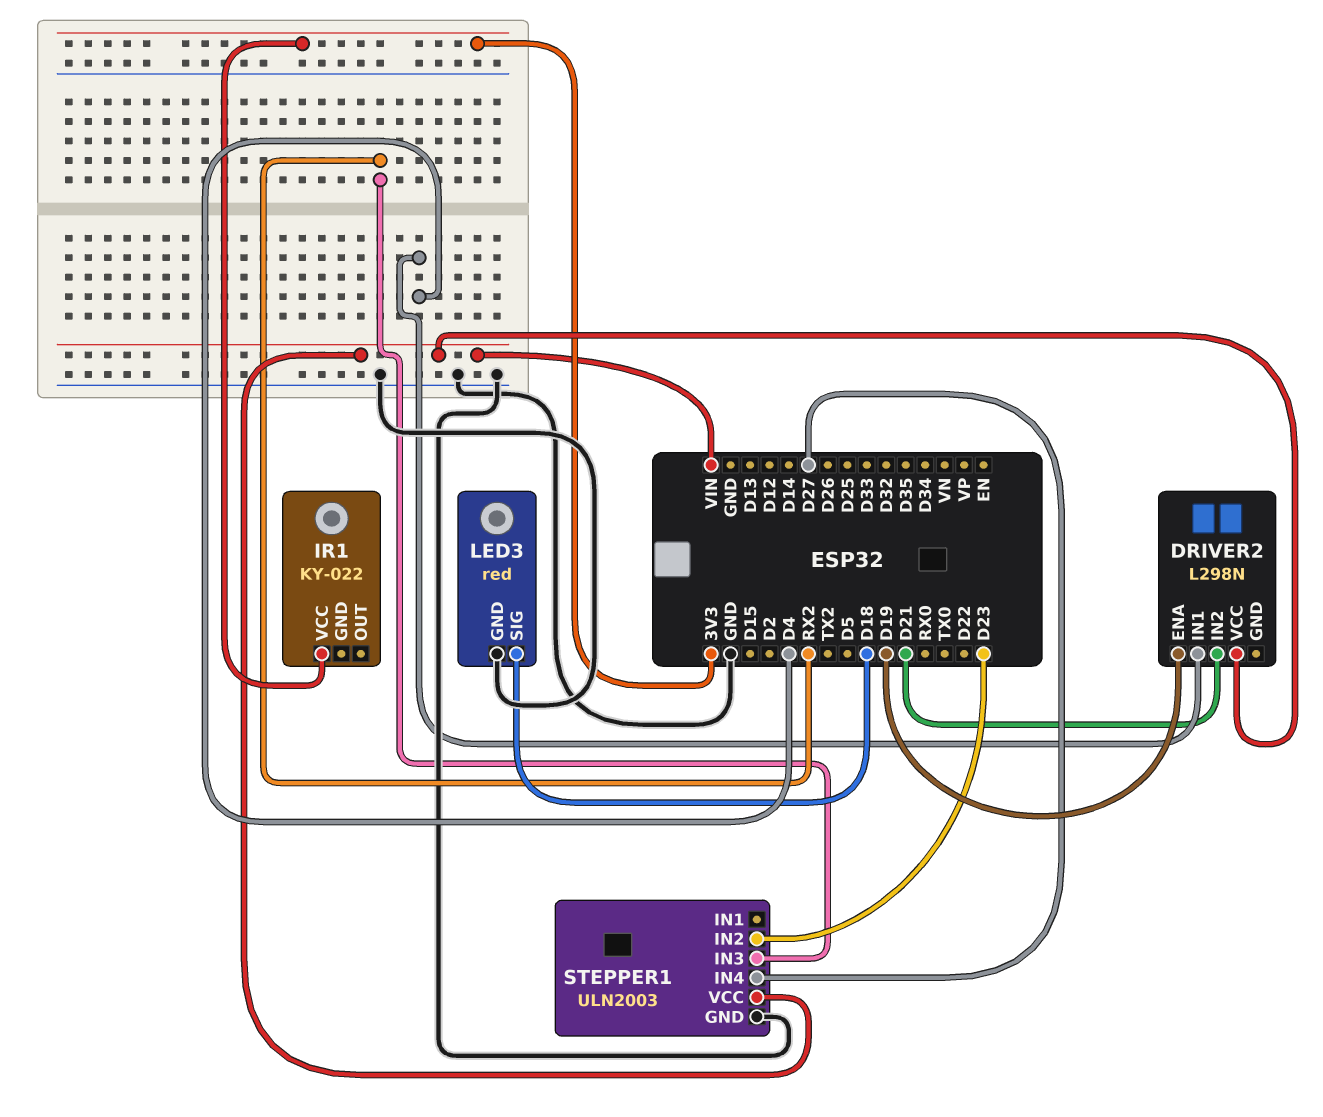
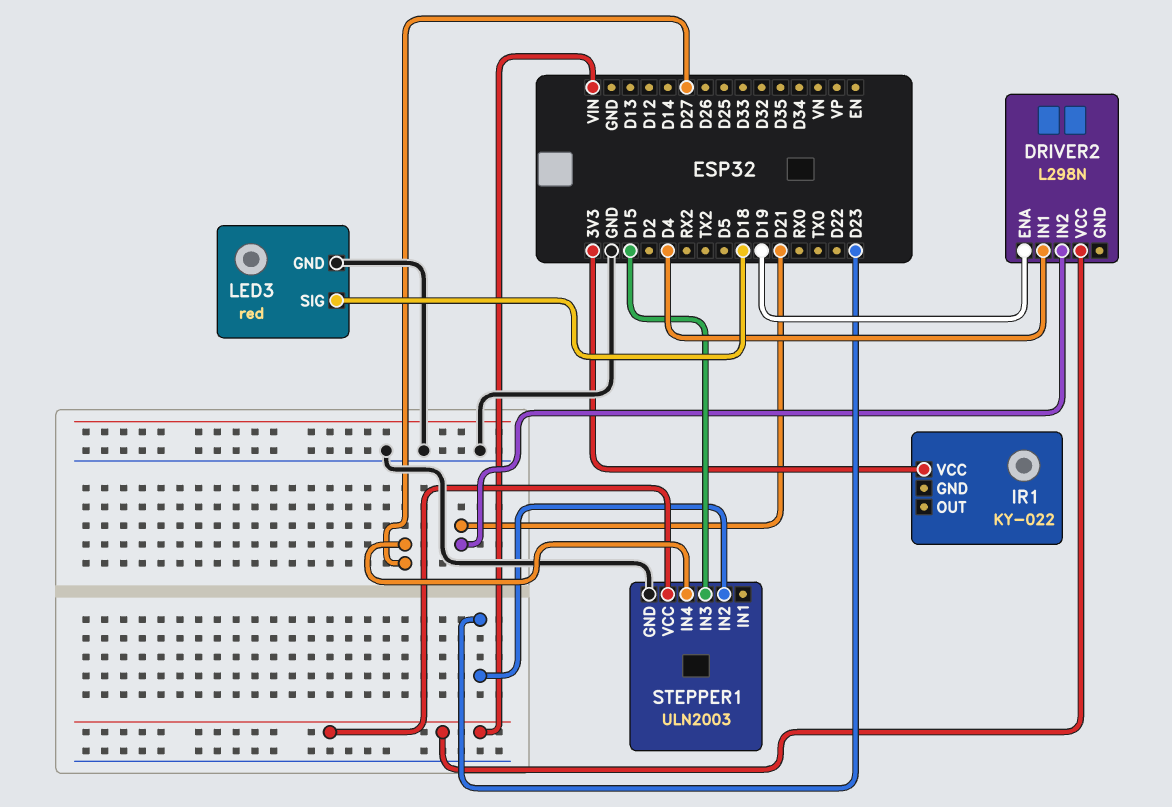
STEPPER1 pin IN3: RX2 -> D15

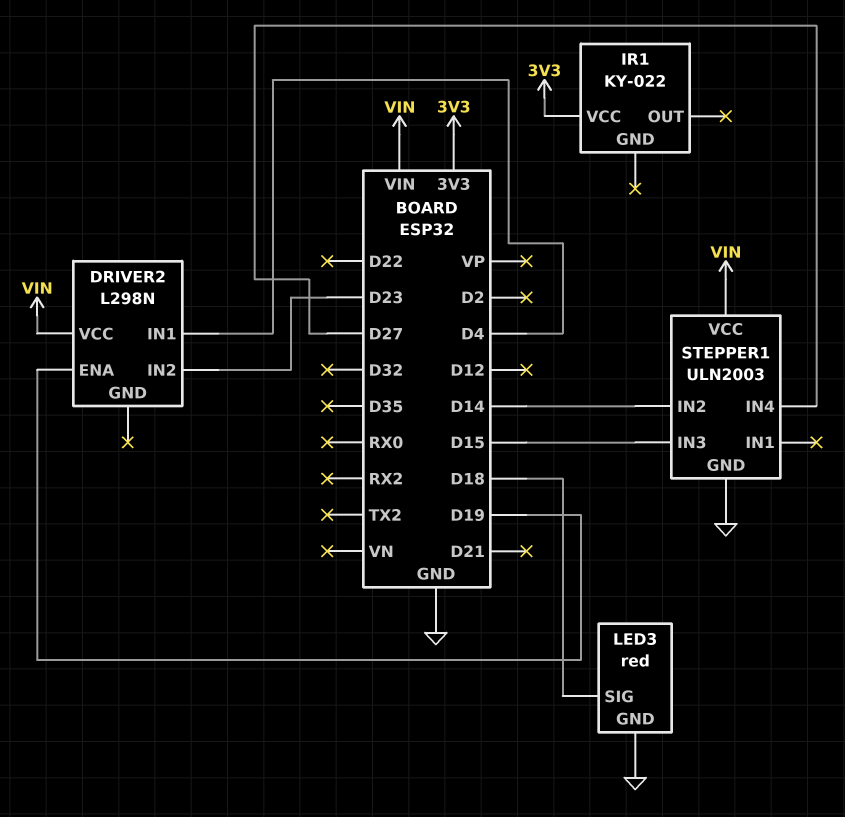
DRIVER2 pin IN2: D21 -> D23
STEPPER1 pin IN2: D23 -> D14

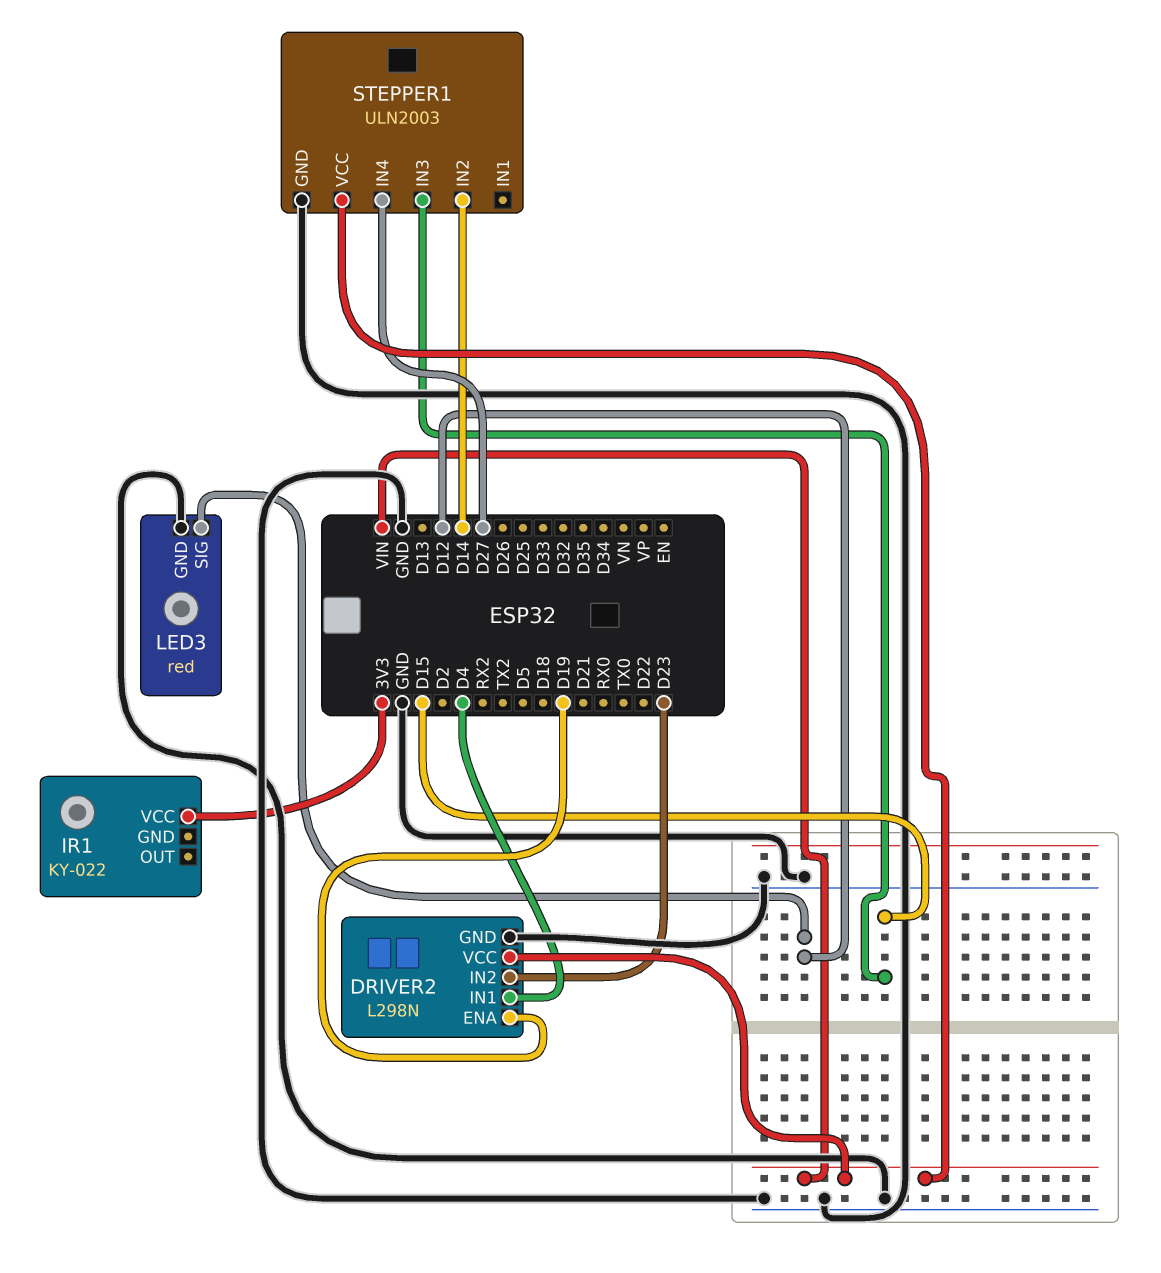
DRIVER2 pin GND: none -> GND
LED3 pin SIG: D18 -> D12

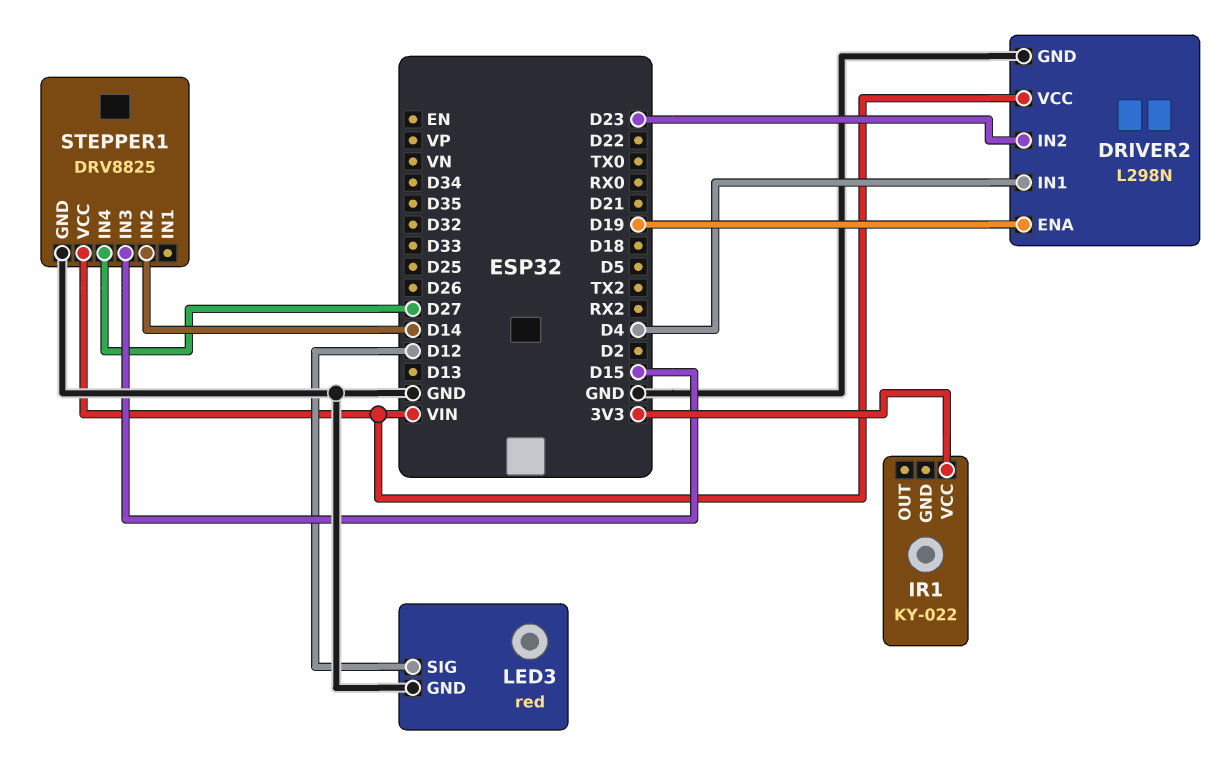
STEPPER1: ULN2003 -> DRV8825

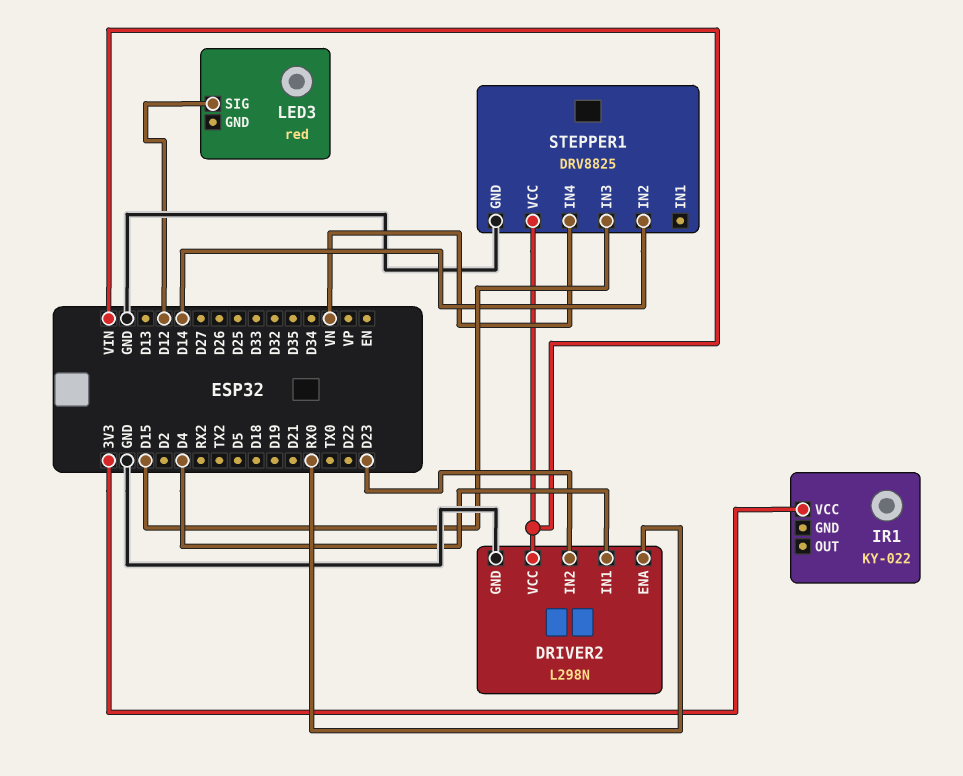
DRIVER2 pin ENA: D19 -> RX0
LED3 pin GND: GND -> none
STEPPER1 pin IN4: D27 -> VN

